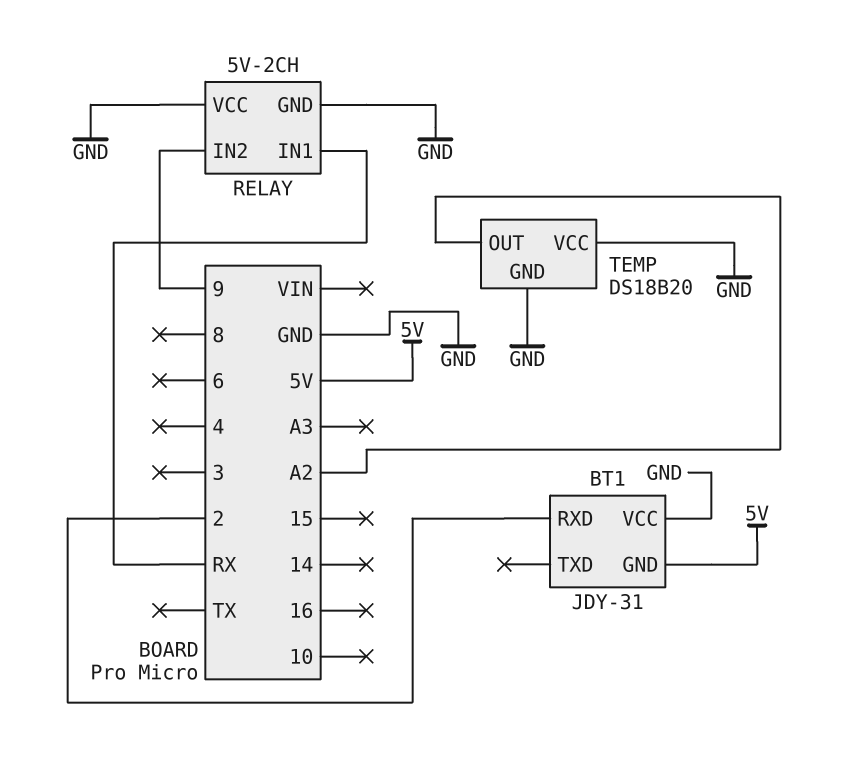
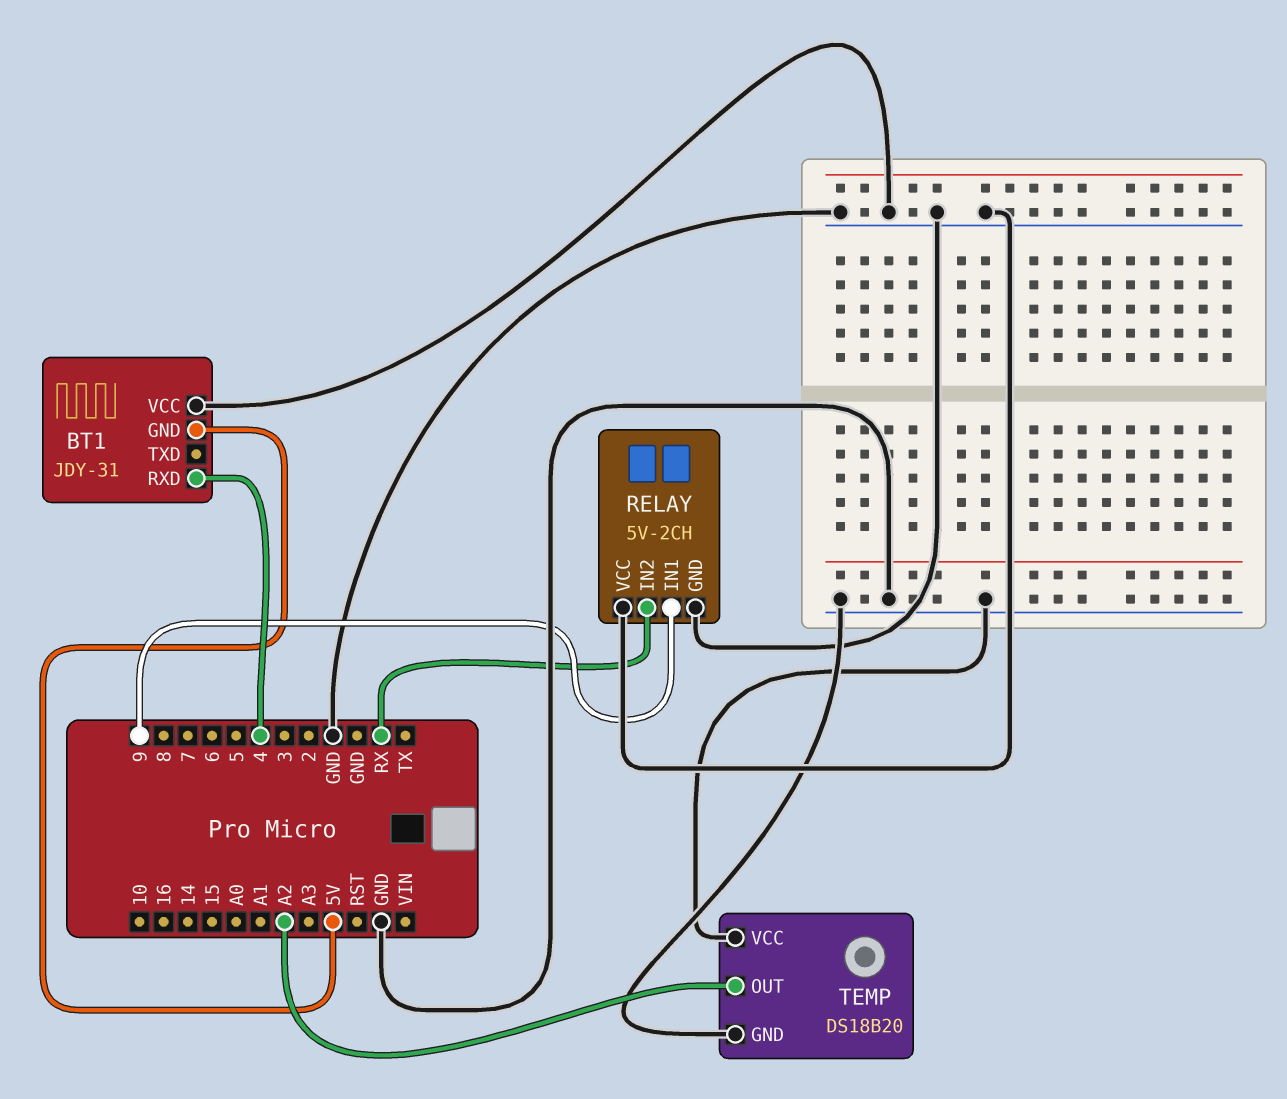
BT1 pin RXD: 2 -> 4
RELAY pin IN1: RX -> 9
RELAY pin IN2: 9 -> RX

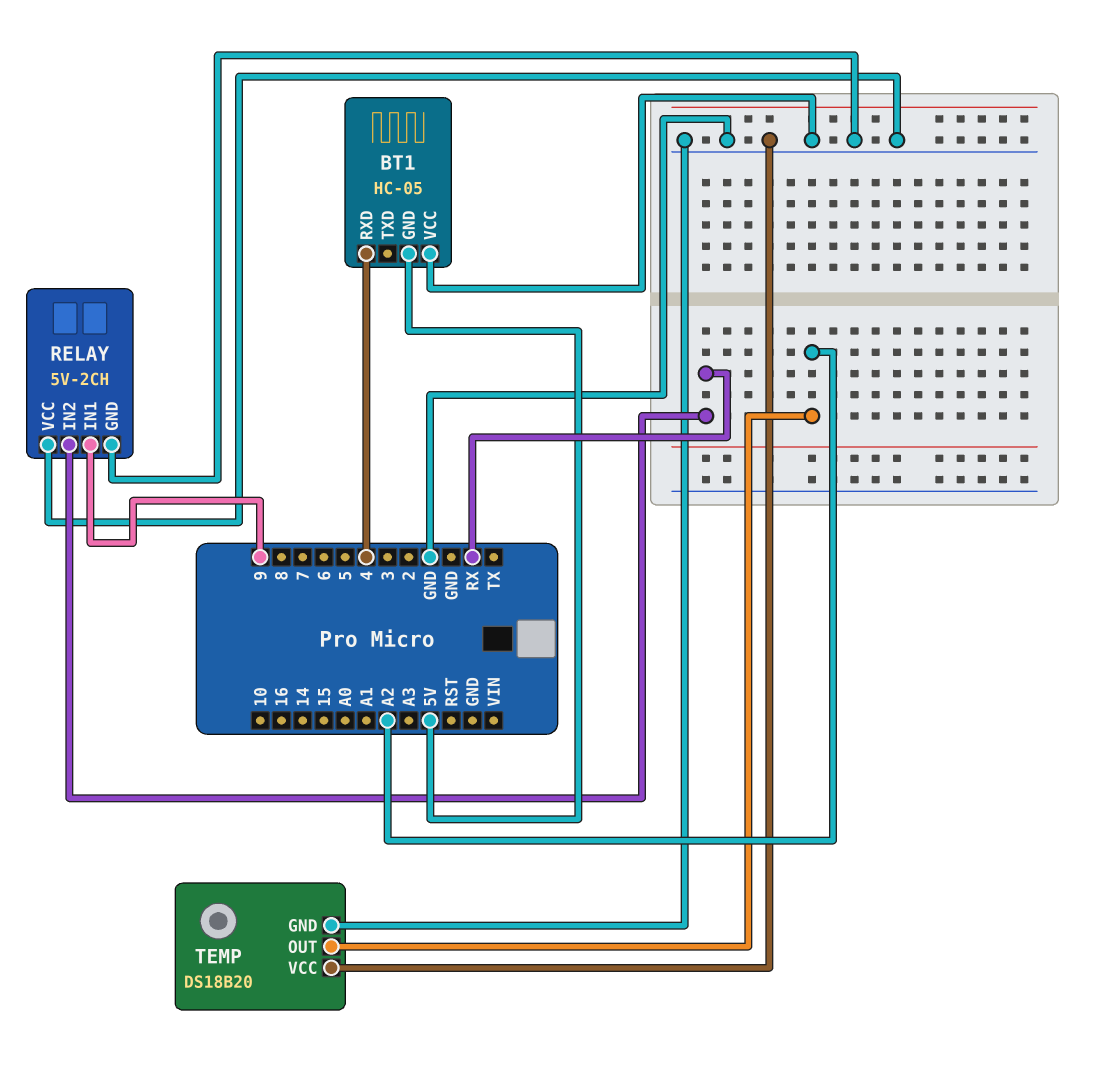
BT1: JDY-31 -> HC-05

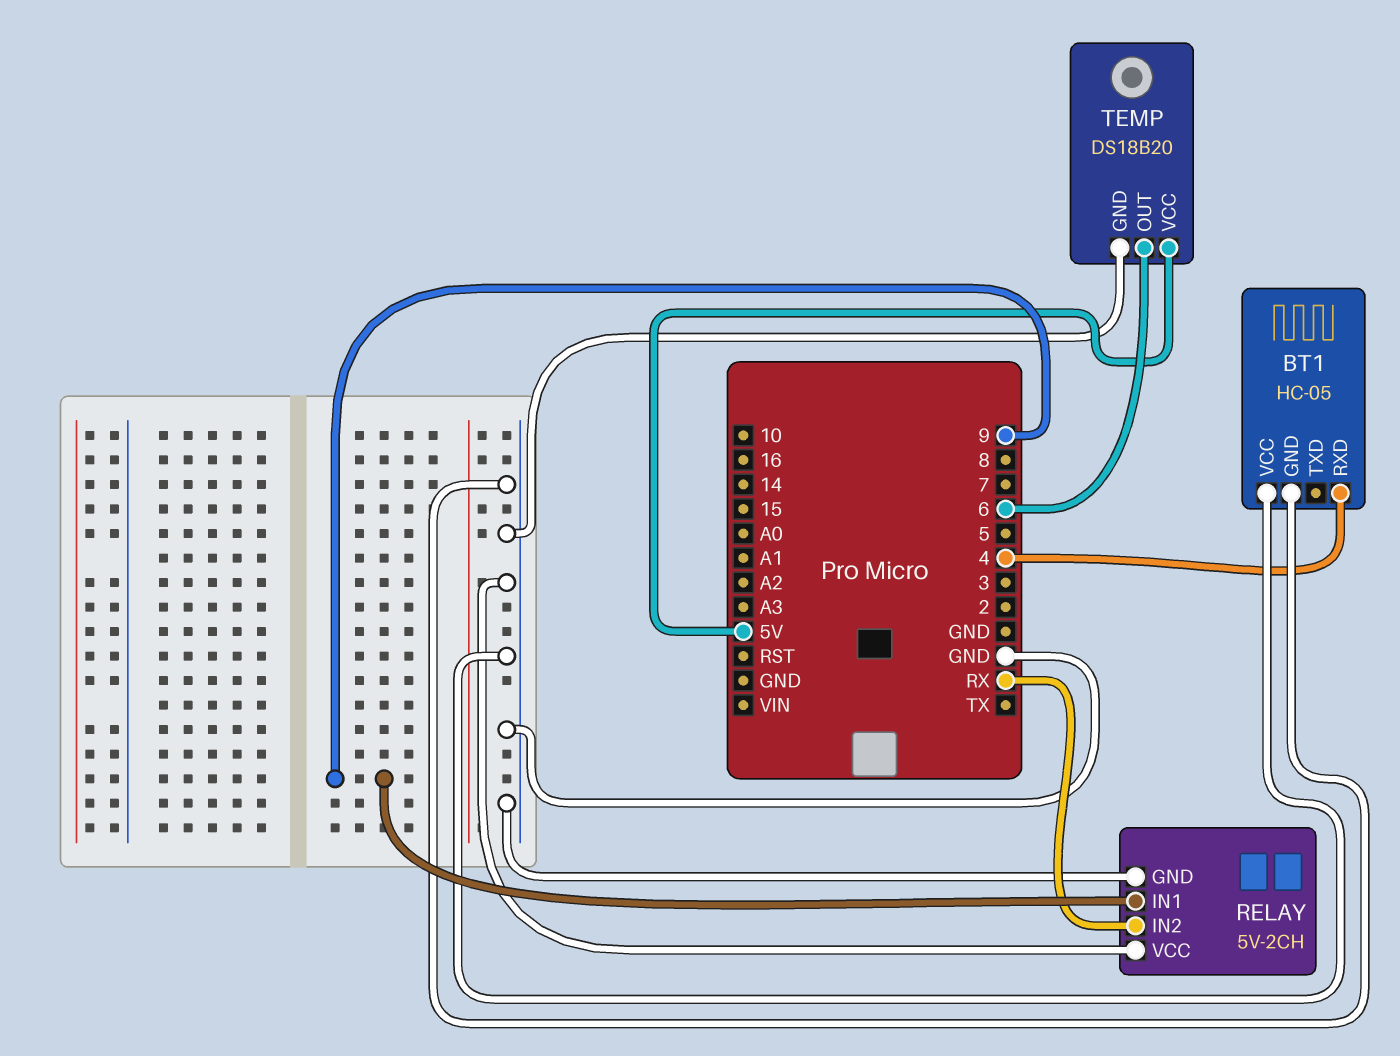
BT1 pin GND: 5V -> GND
TEMP pin OUT: A2 -> 6
TEMP pin VCC: GND -> 5V

